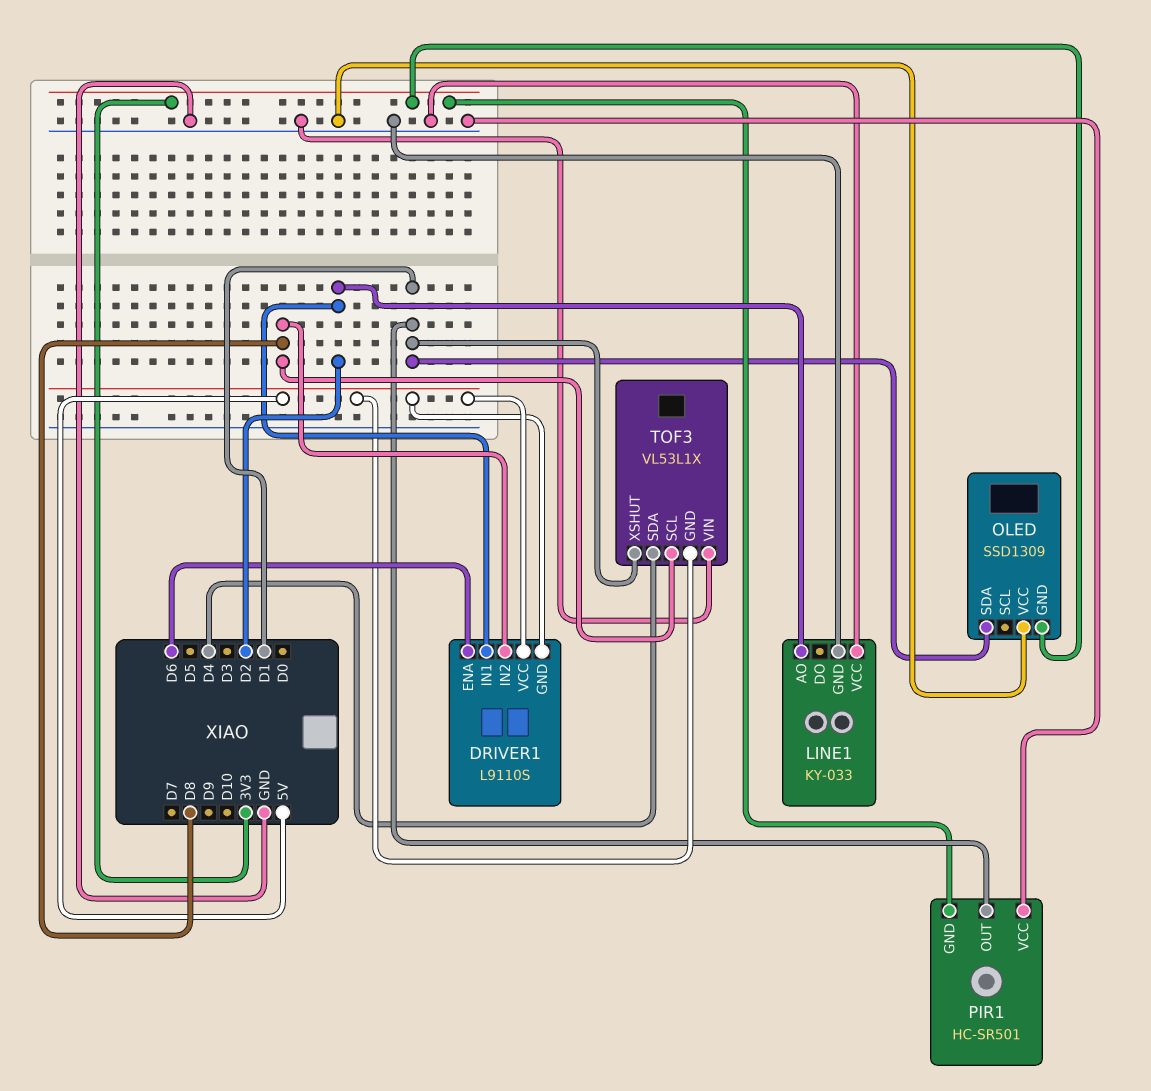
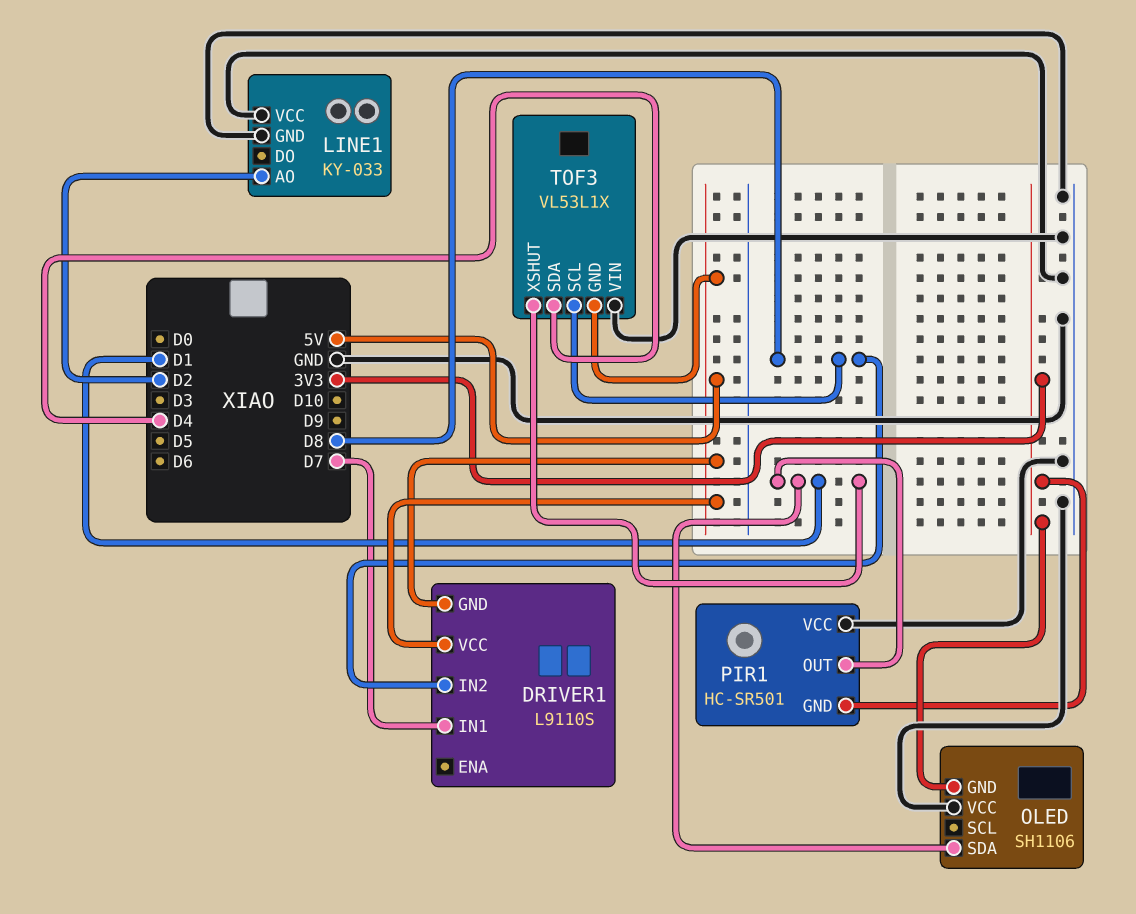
DRIVER1 pin ENA: D6 -> none
DRIVER1 pin IN1: D2 -> D7
OLED: SSD1309 -> SH1106

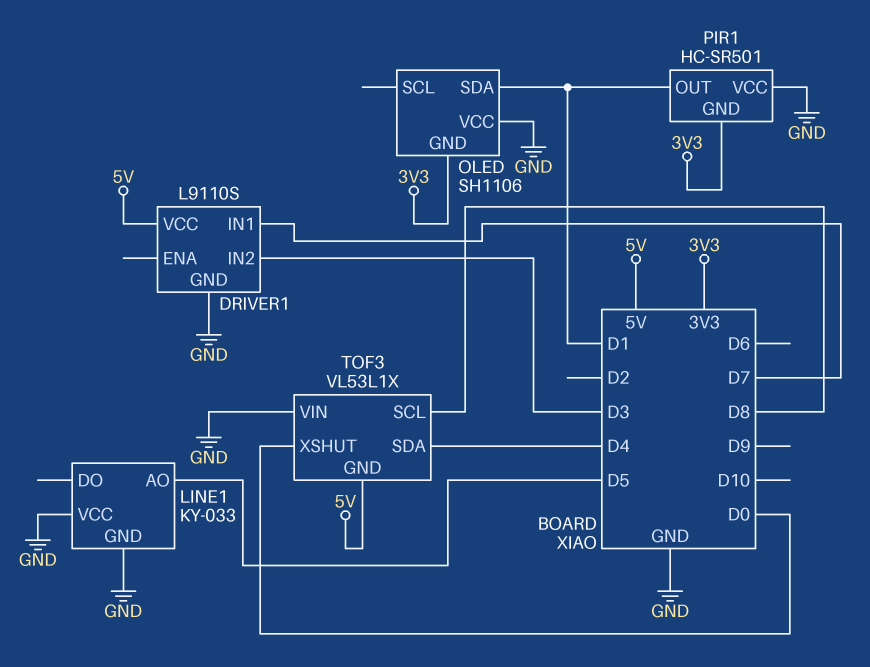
DRIVER1 pin GND: 5V -> GND
DRIVER1 pin IN2: D8 -> D3
LINE1 pin AO: D2 -> D5
TOF3 pin XSHUT: D1 -> D0

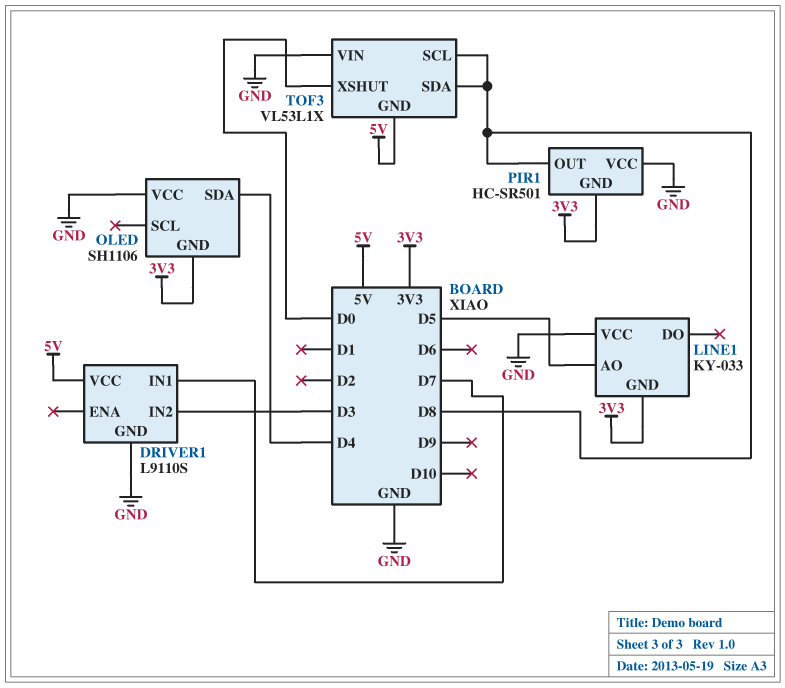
LINE1 pin GND: GND -> 3V3
OLED pin SDA: D1 -> D4
PIR1 pin OUT: D1 -> D8
TOF3 pin SDA: D4 -> D8

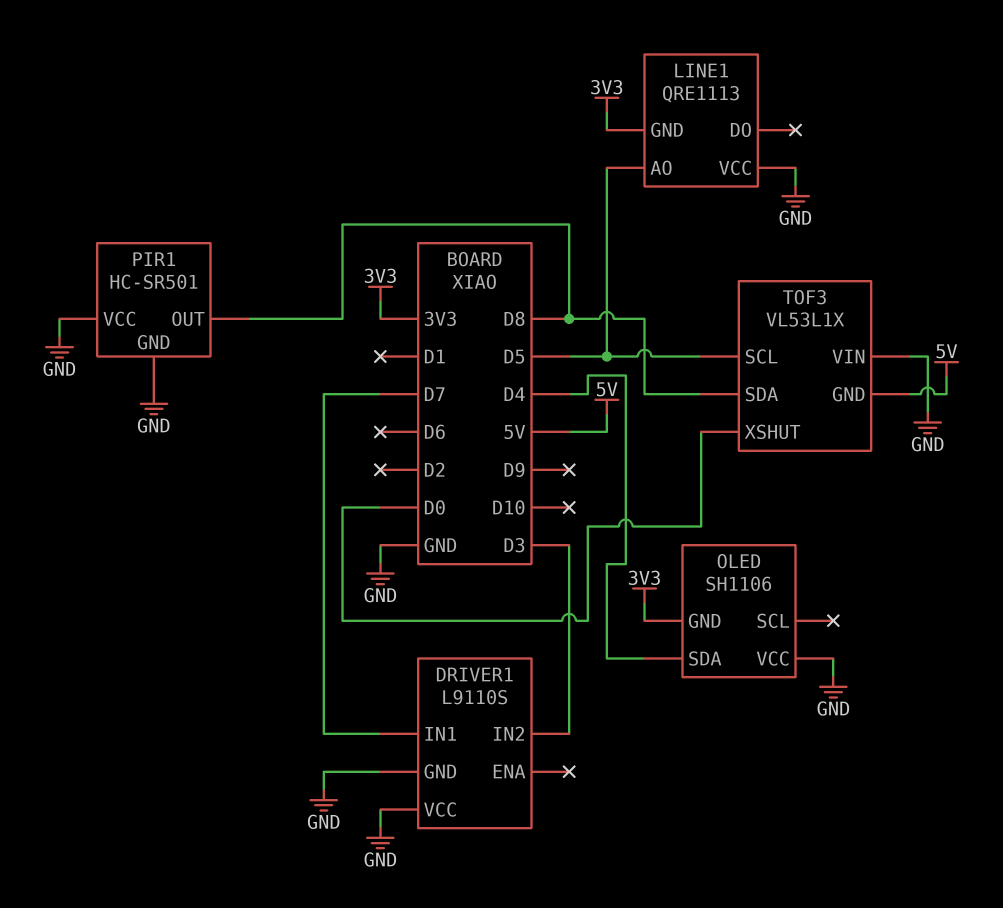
DRIVER1 pin VCC: 5V -> GND
LINE1: KY-033 -> QRE1113
PIR1 pin GND: 3V3 -> GND
TOF3 pin SCL: D8 -> D5

